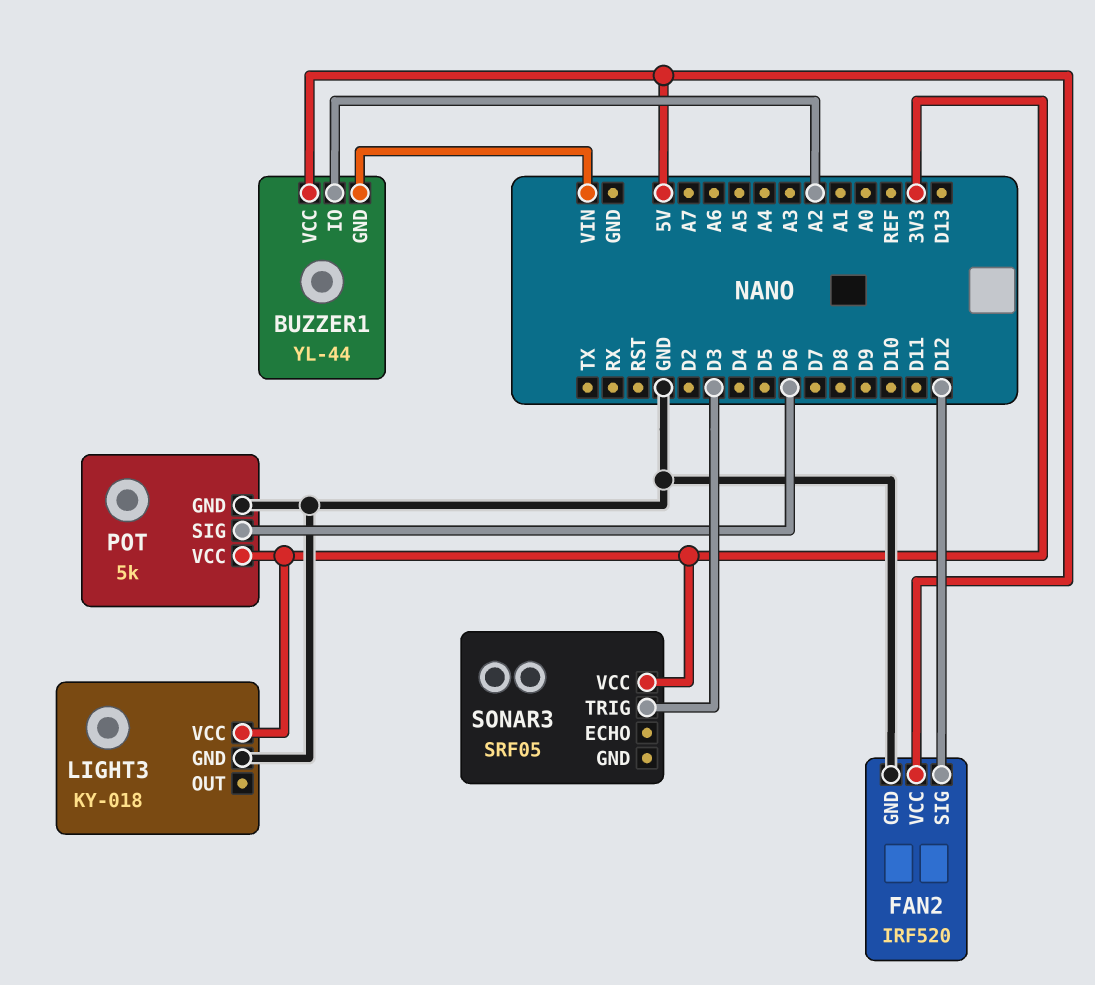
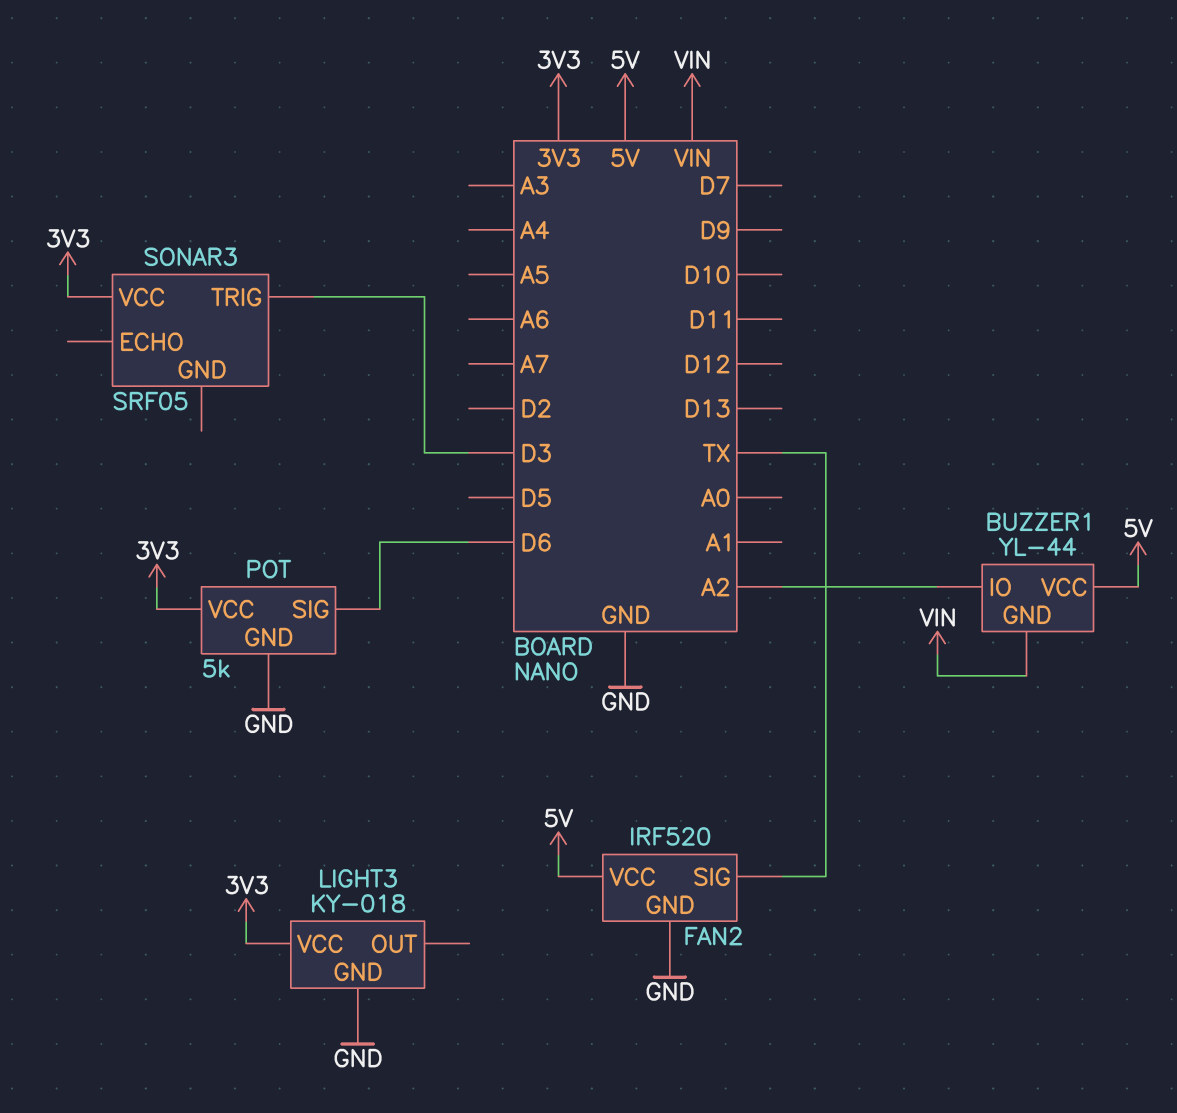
FAN2 pin SIG: D12 -> TX

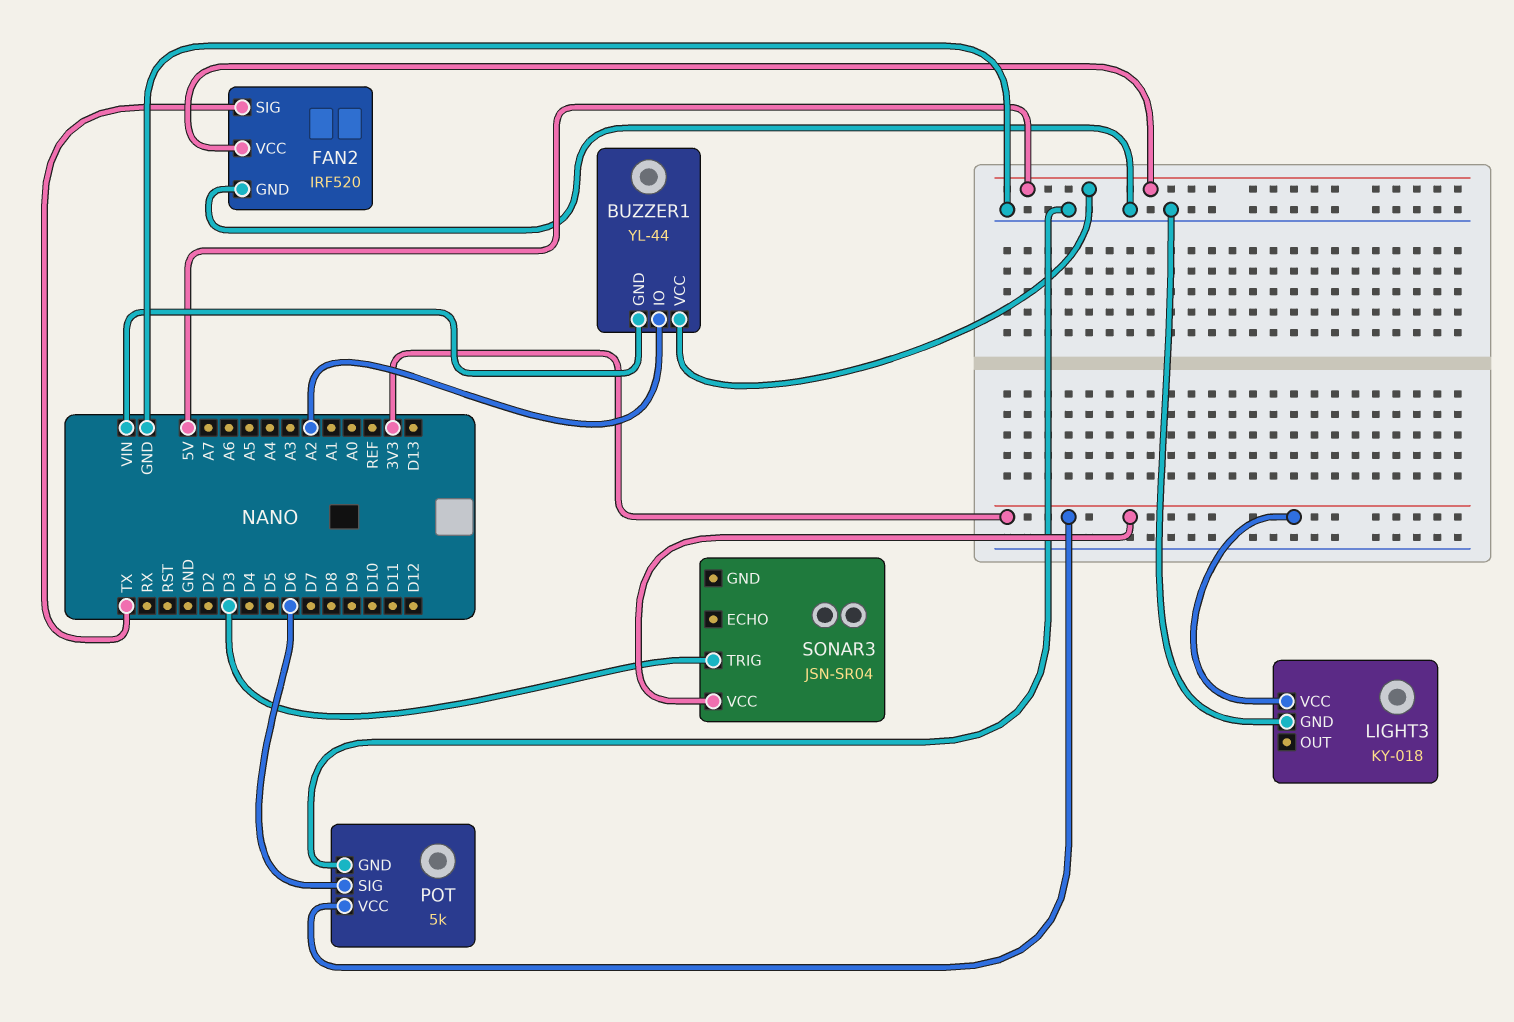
SONAR3: SRF05 -> JSN-SR04

